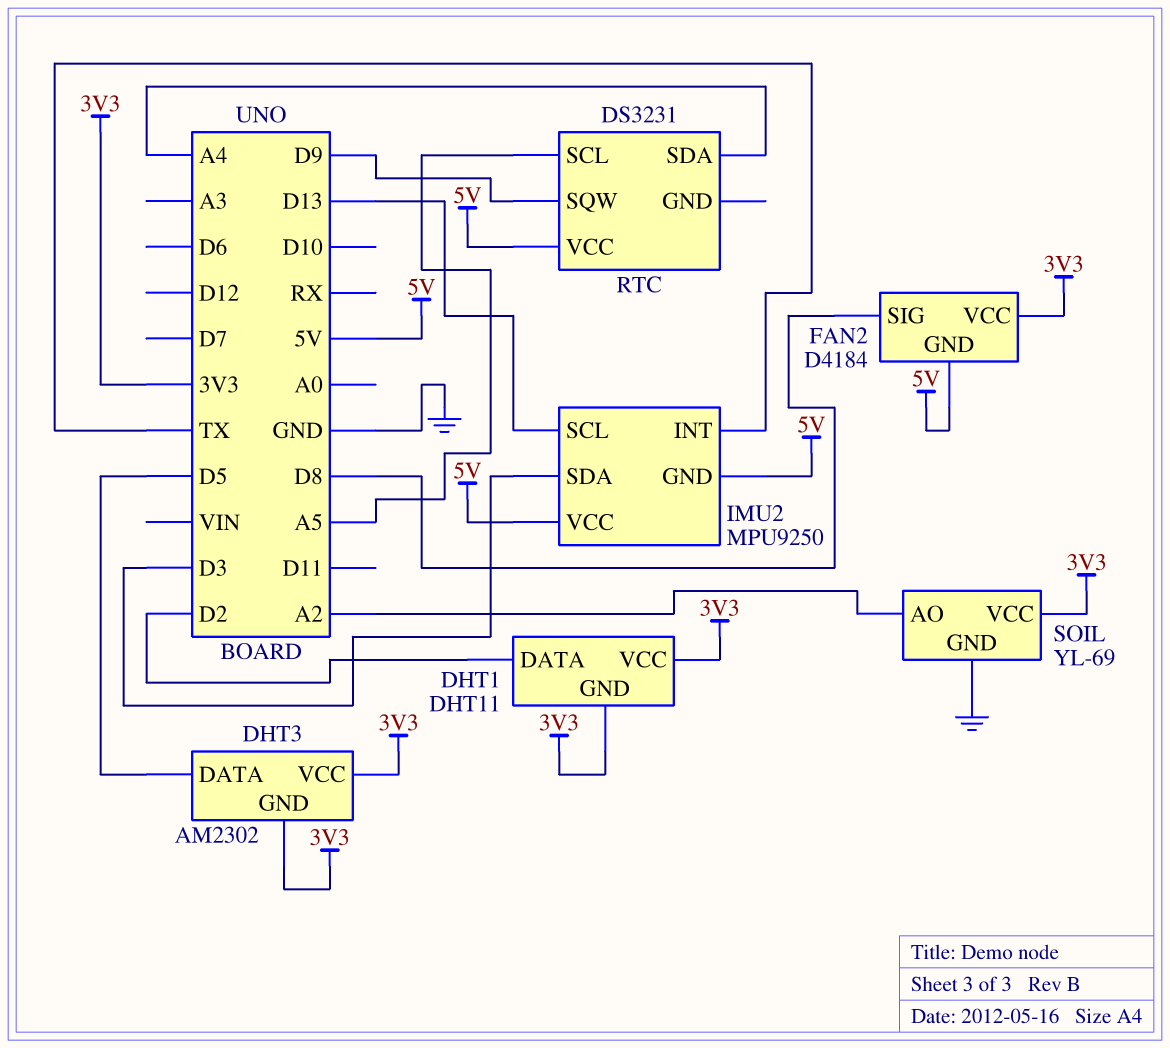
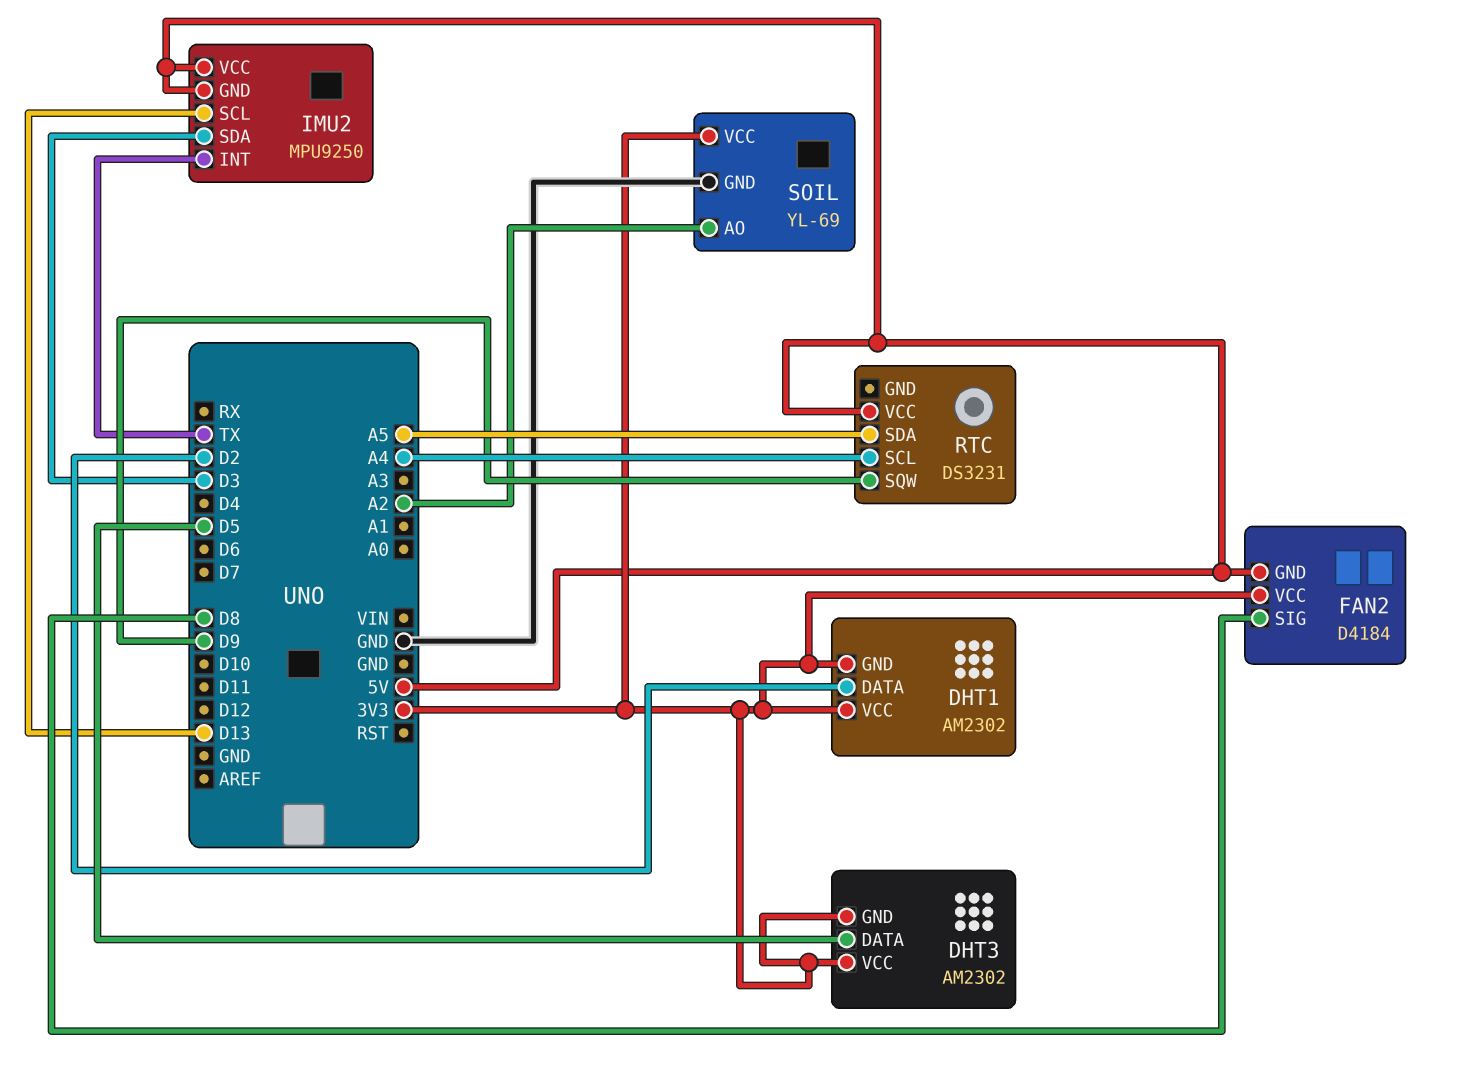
DHT1: DHT11 -> AM2302
RTC pin SCL: A5 -> A4
RTC pin SDA: A4 -> A5

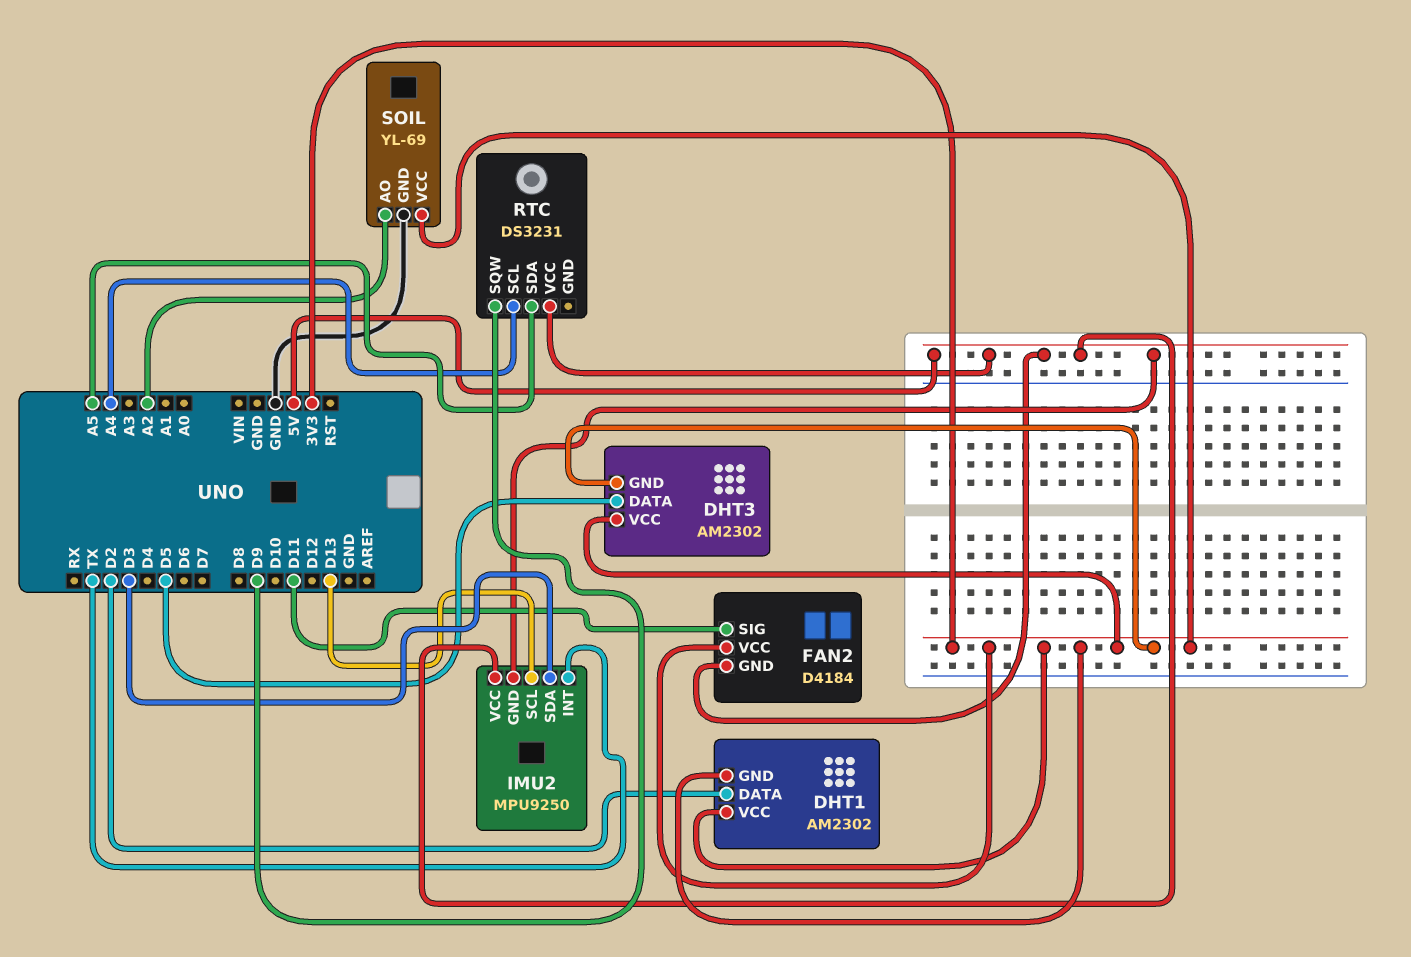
FAN2 pin SIG: D8 -> D11

